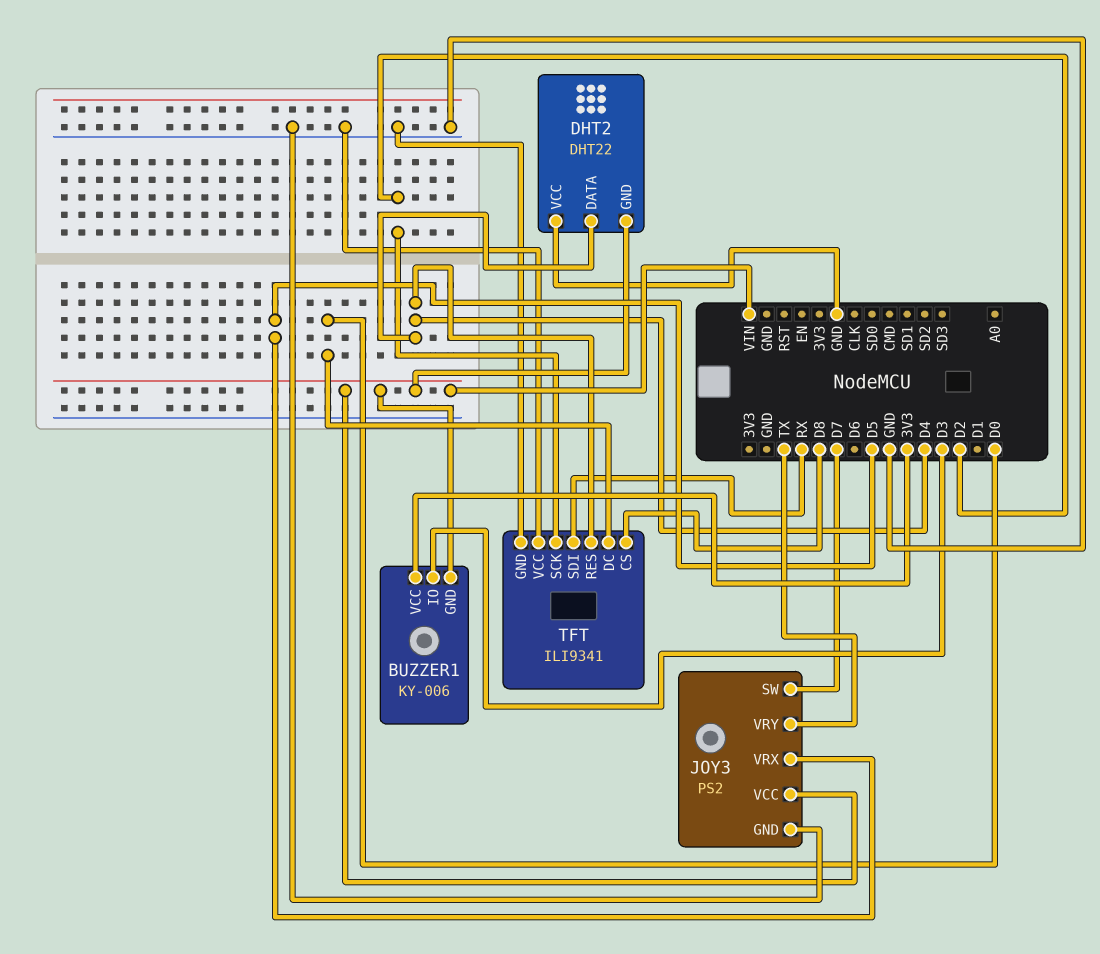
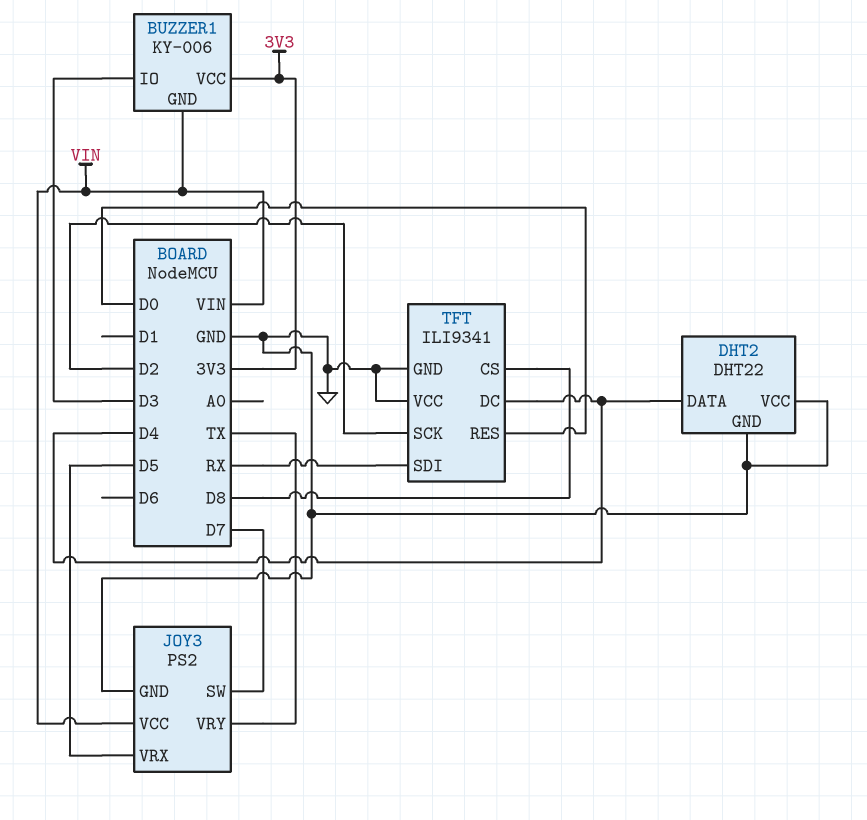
DHT2 pin GND: VIN -> GND
TFT pin DC: D0 -> D4
TFT pin RES: D4 -> D0

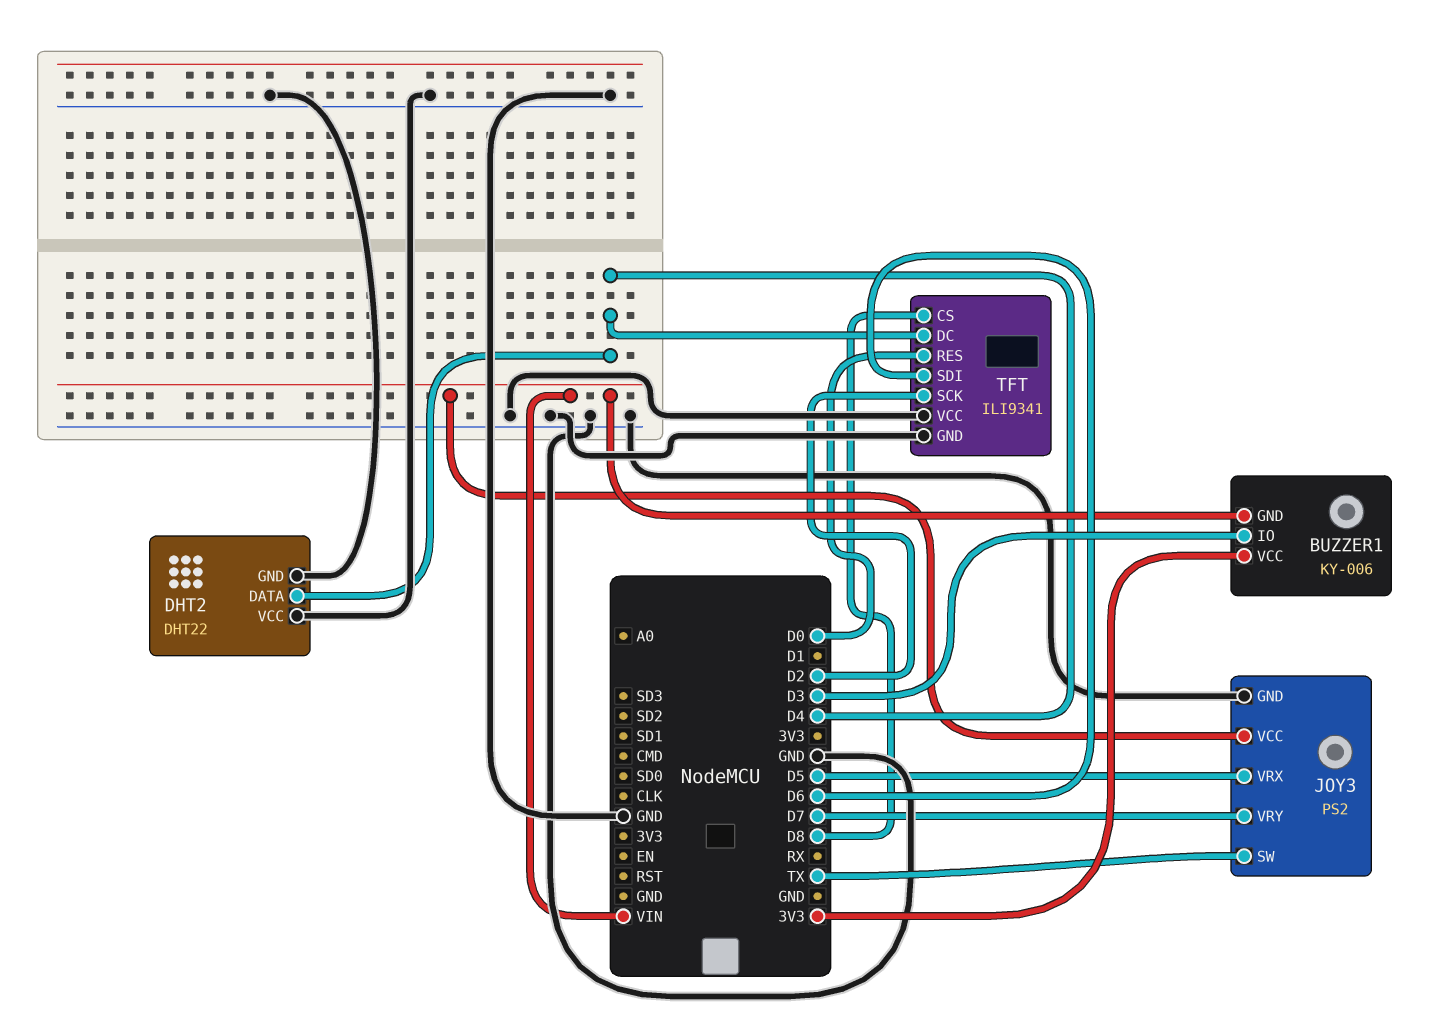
JOY3 pin SW: D7 -> TX
JOY3 pin VRY: TX -> D7
TFT pin SDI: RX -> D6

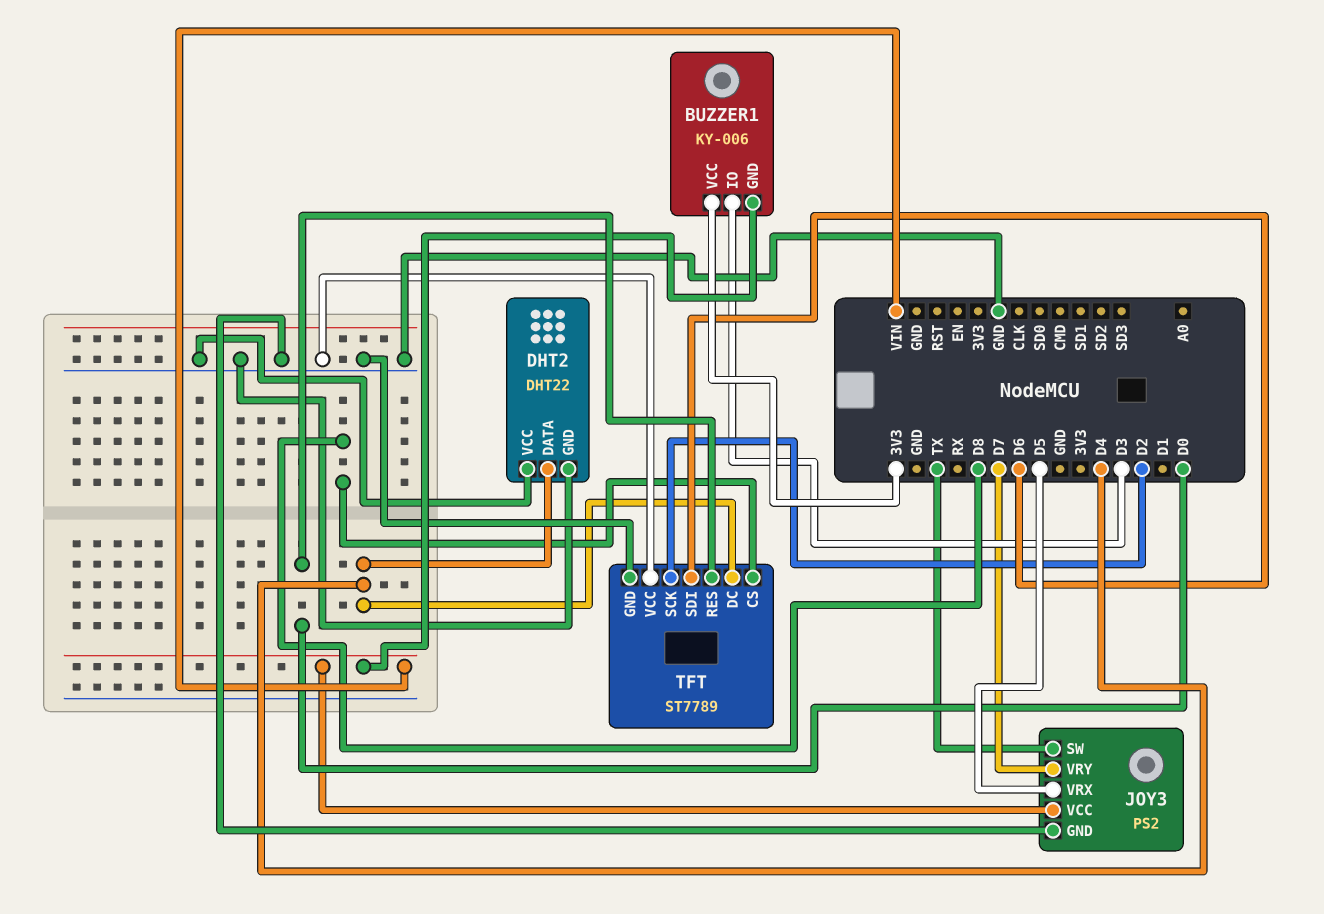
TFT: ILI9341 -> ST7789

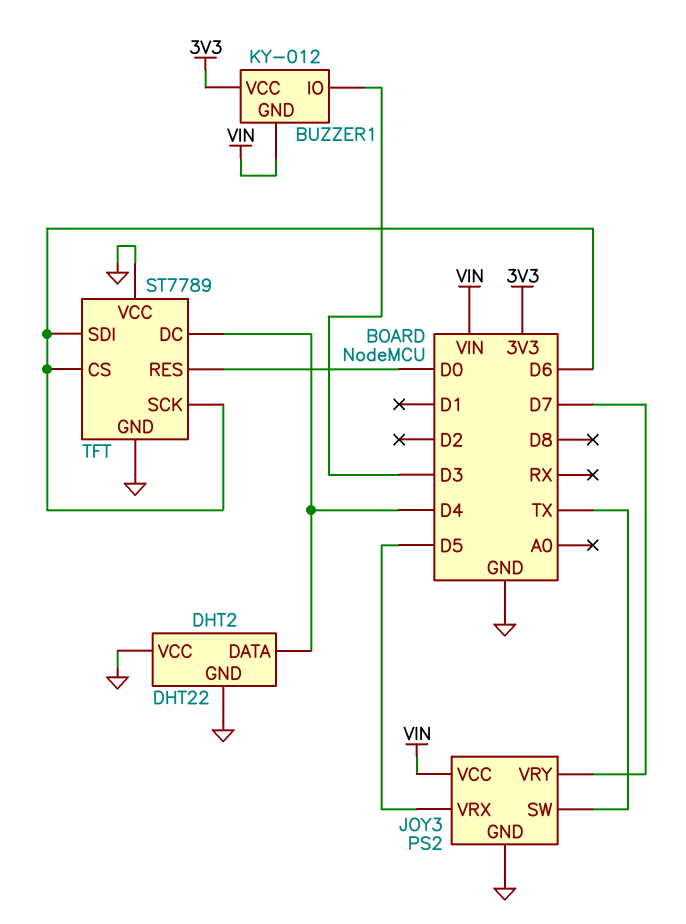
BUZZER1: KY-006 -> KY-012
TFT pin CS: D8 -> D6
TFT pin SCK: D2 -> D6

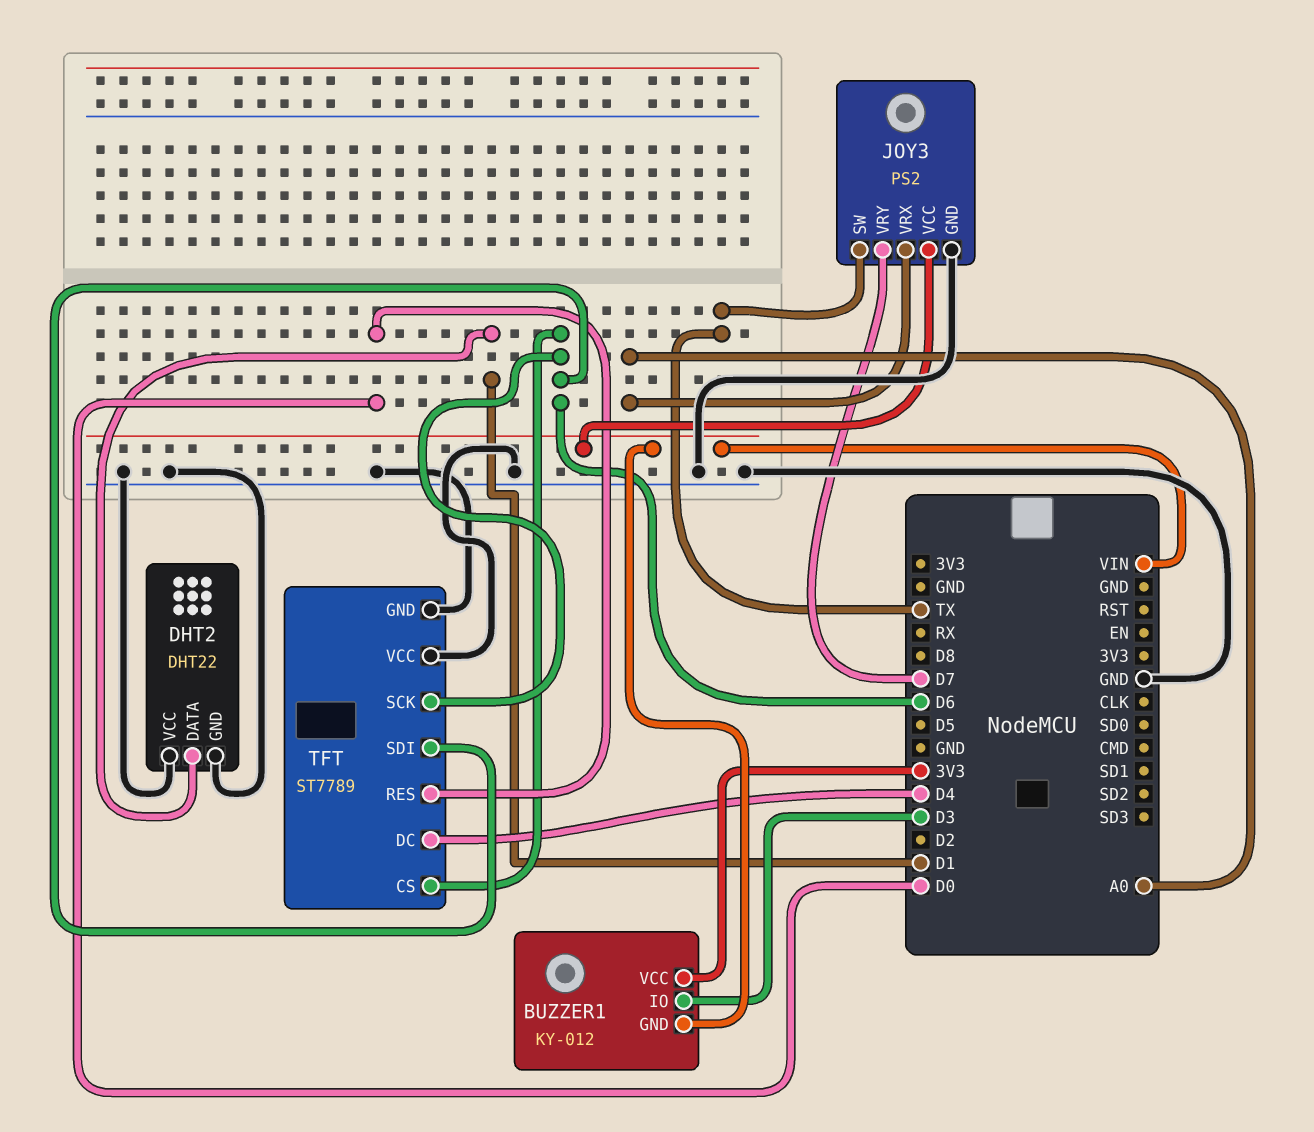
DHT2 pin DATA: D4 -> D1
JOY3 pin VRX: D5 -> A0

